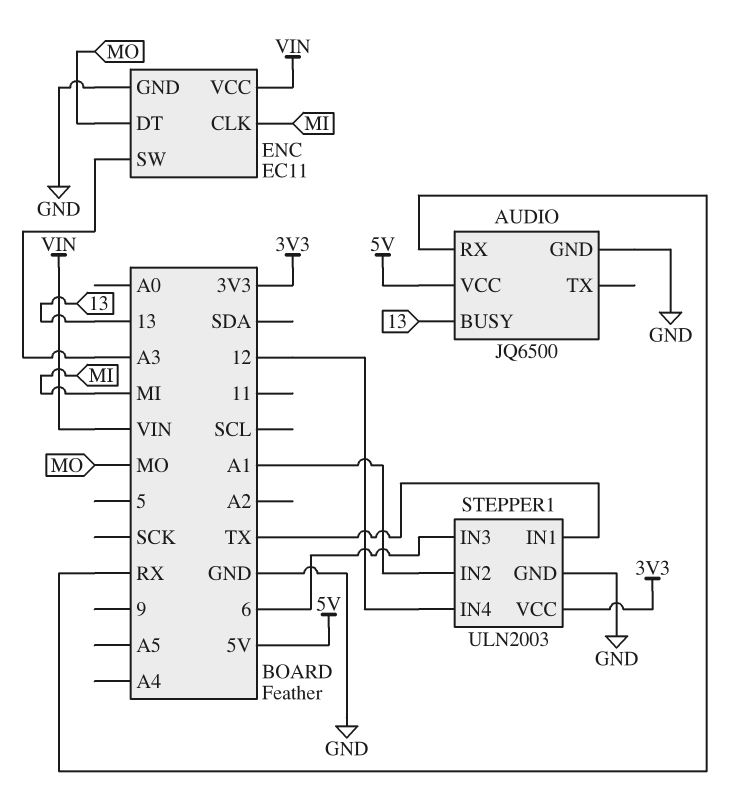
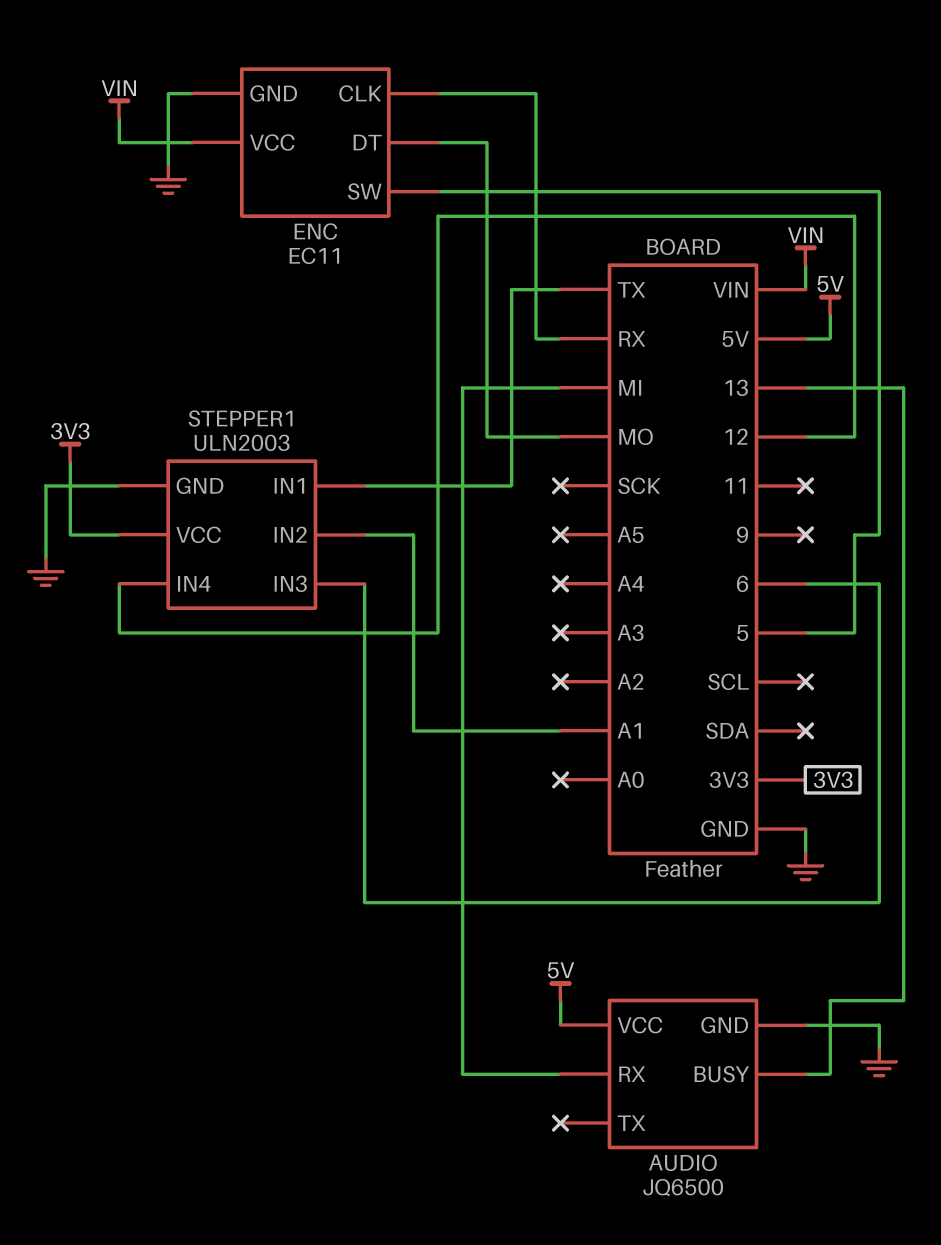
AUDIO pin RX: RX -> MI
ENC pin CLK: MI -> RX
ENC pin SW: A3 -> 5

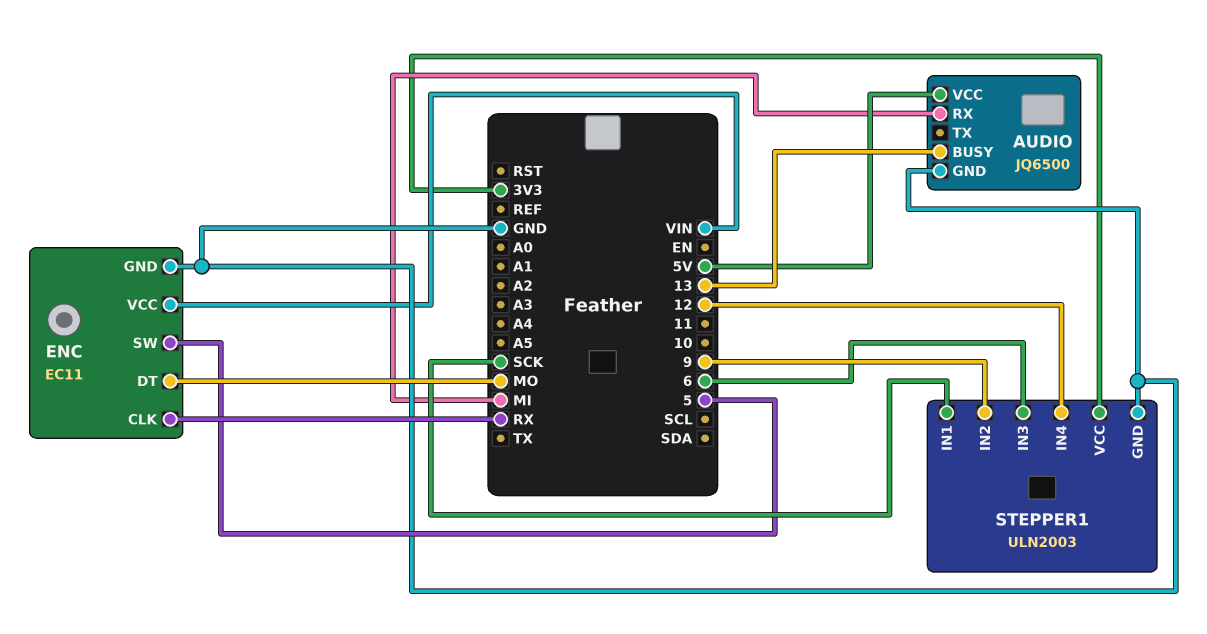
STEPPER1 pin IN1: TX -> SCK
STEPPER1 pin IN2: A1 -> 9

